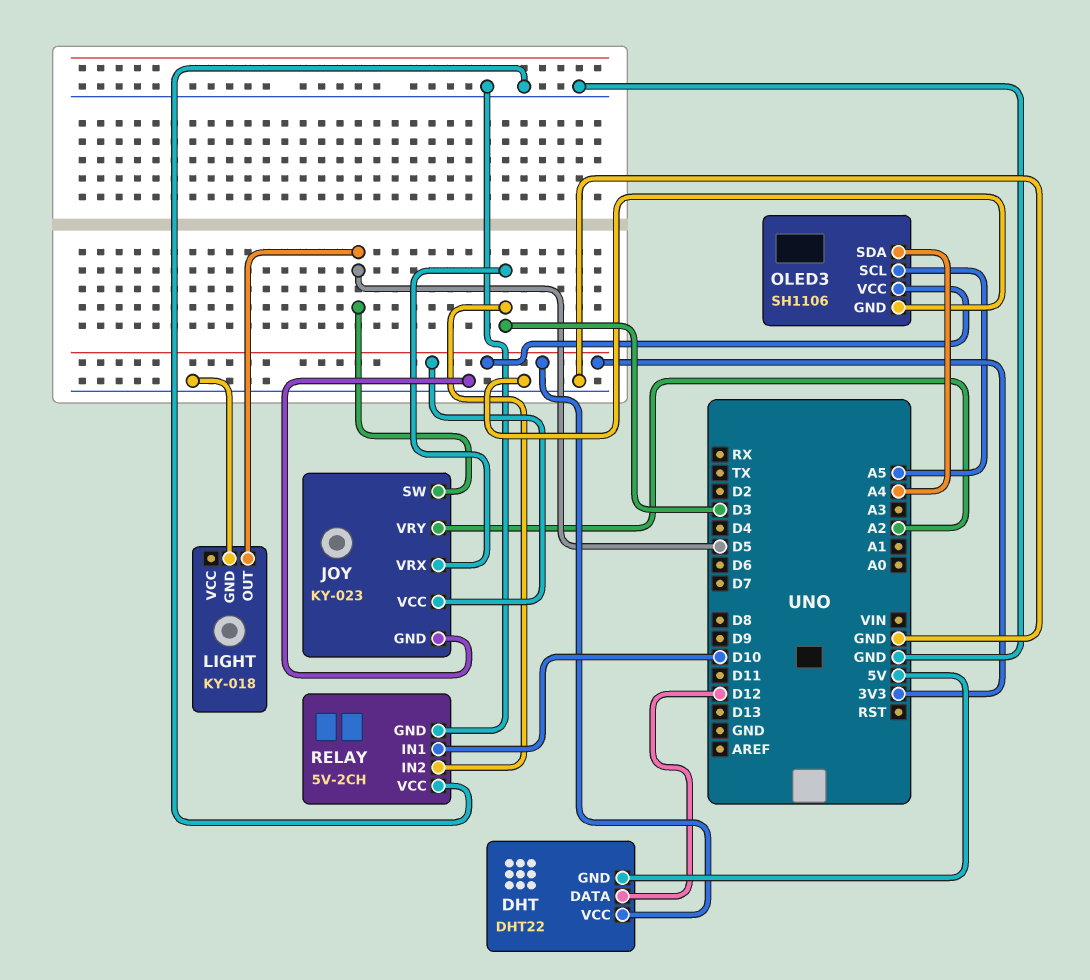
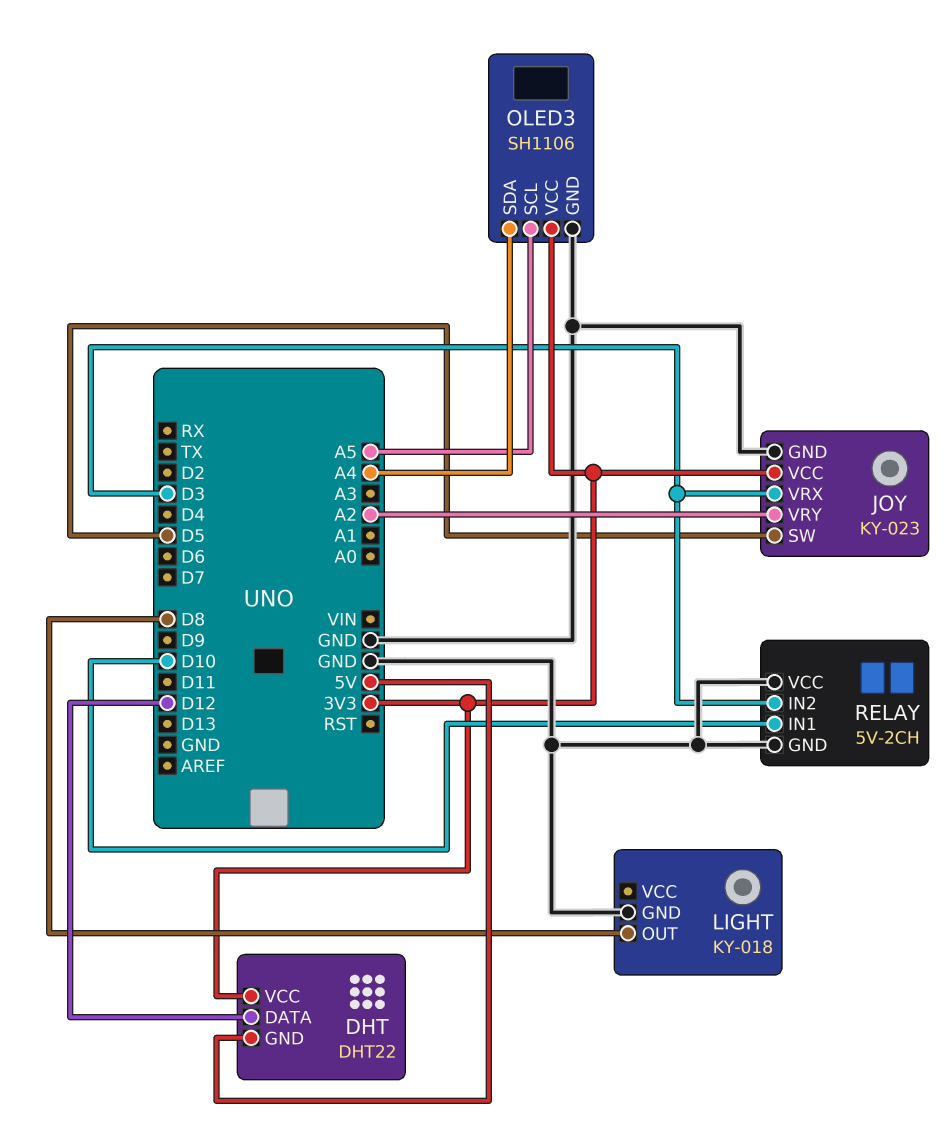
LIGHT pin OUT: D5 -> D8

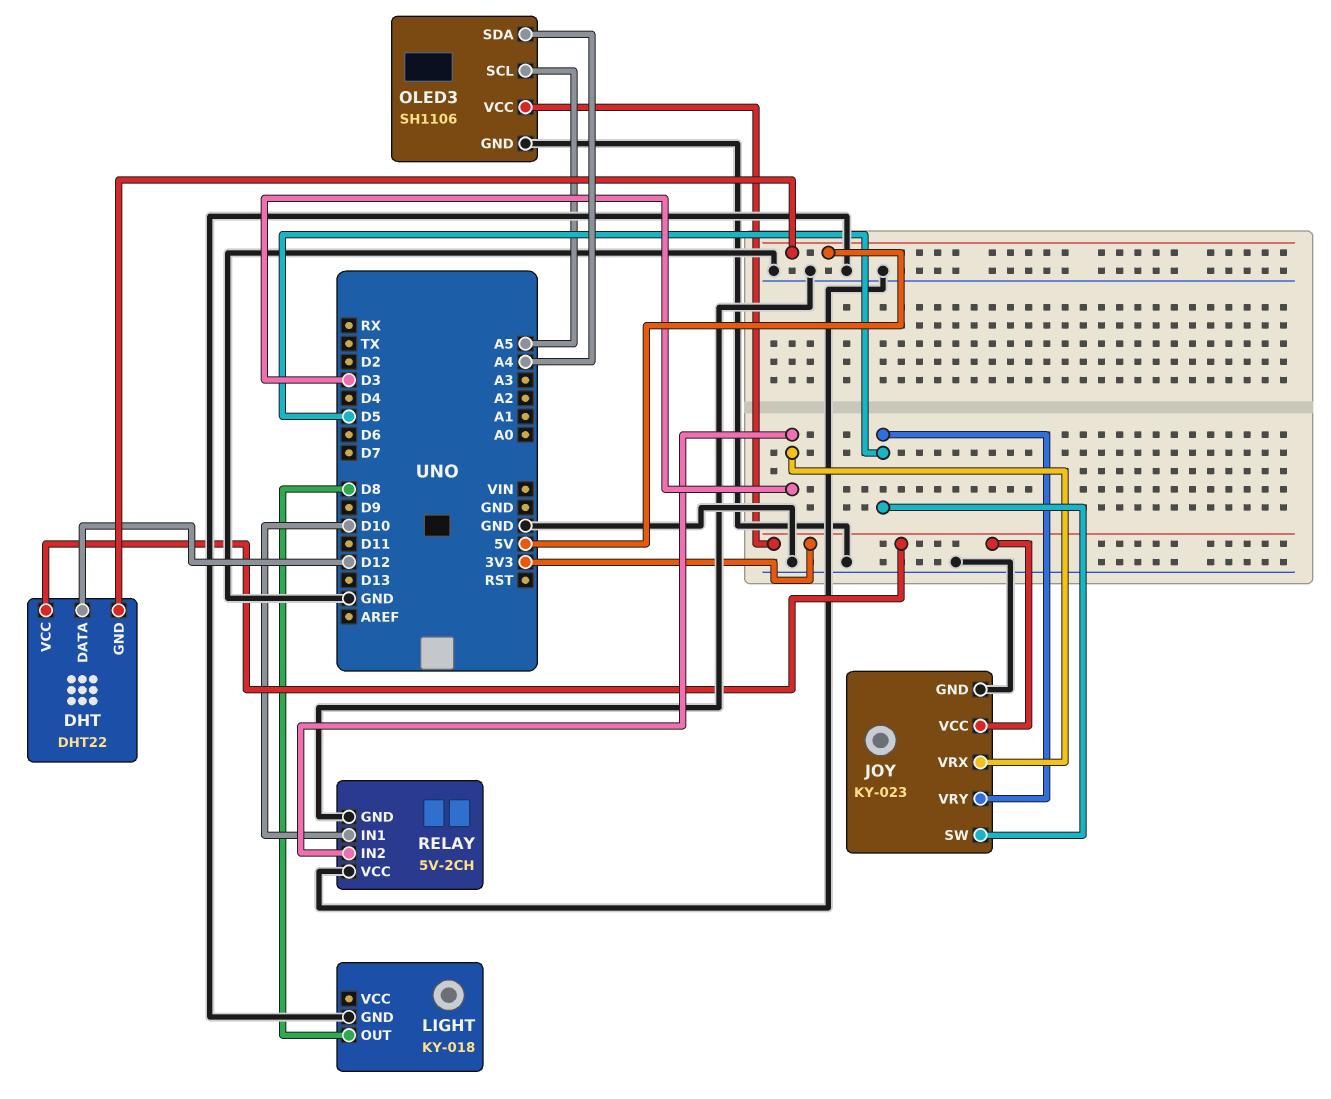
JOY pin VRY: A2 -> D5

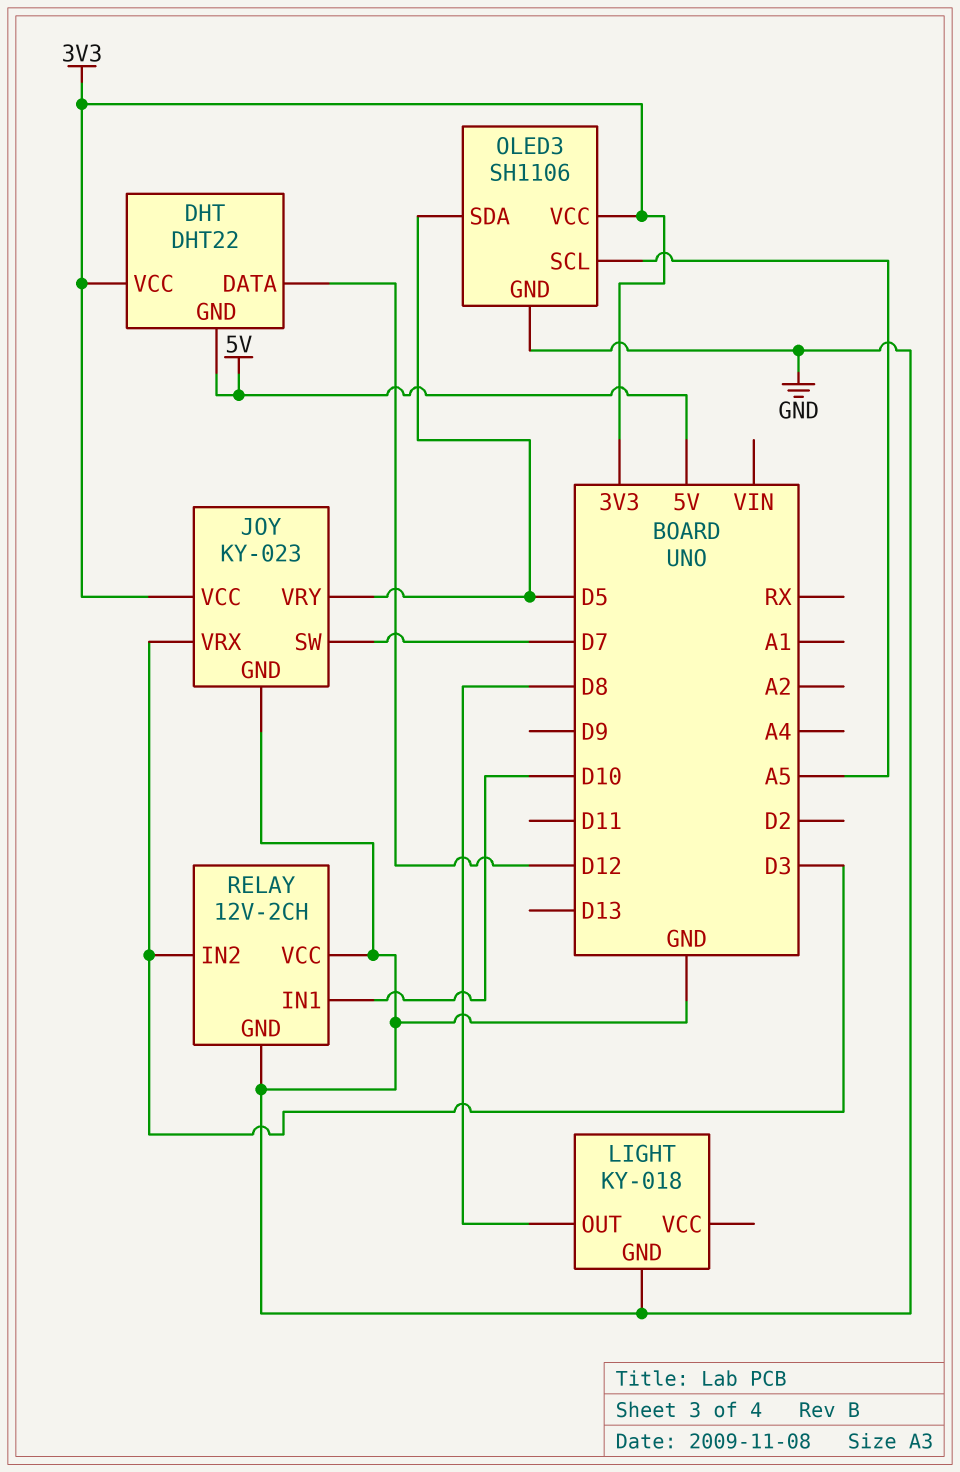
JOY pin SW: D5 -> D7
OLED3 pin SDA: A4 -> D5
RELAY: 5V-2CH -> 12V-2CH

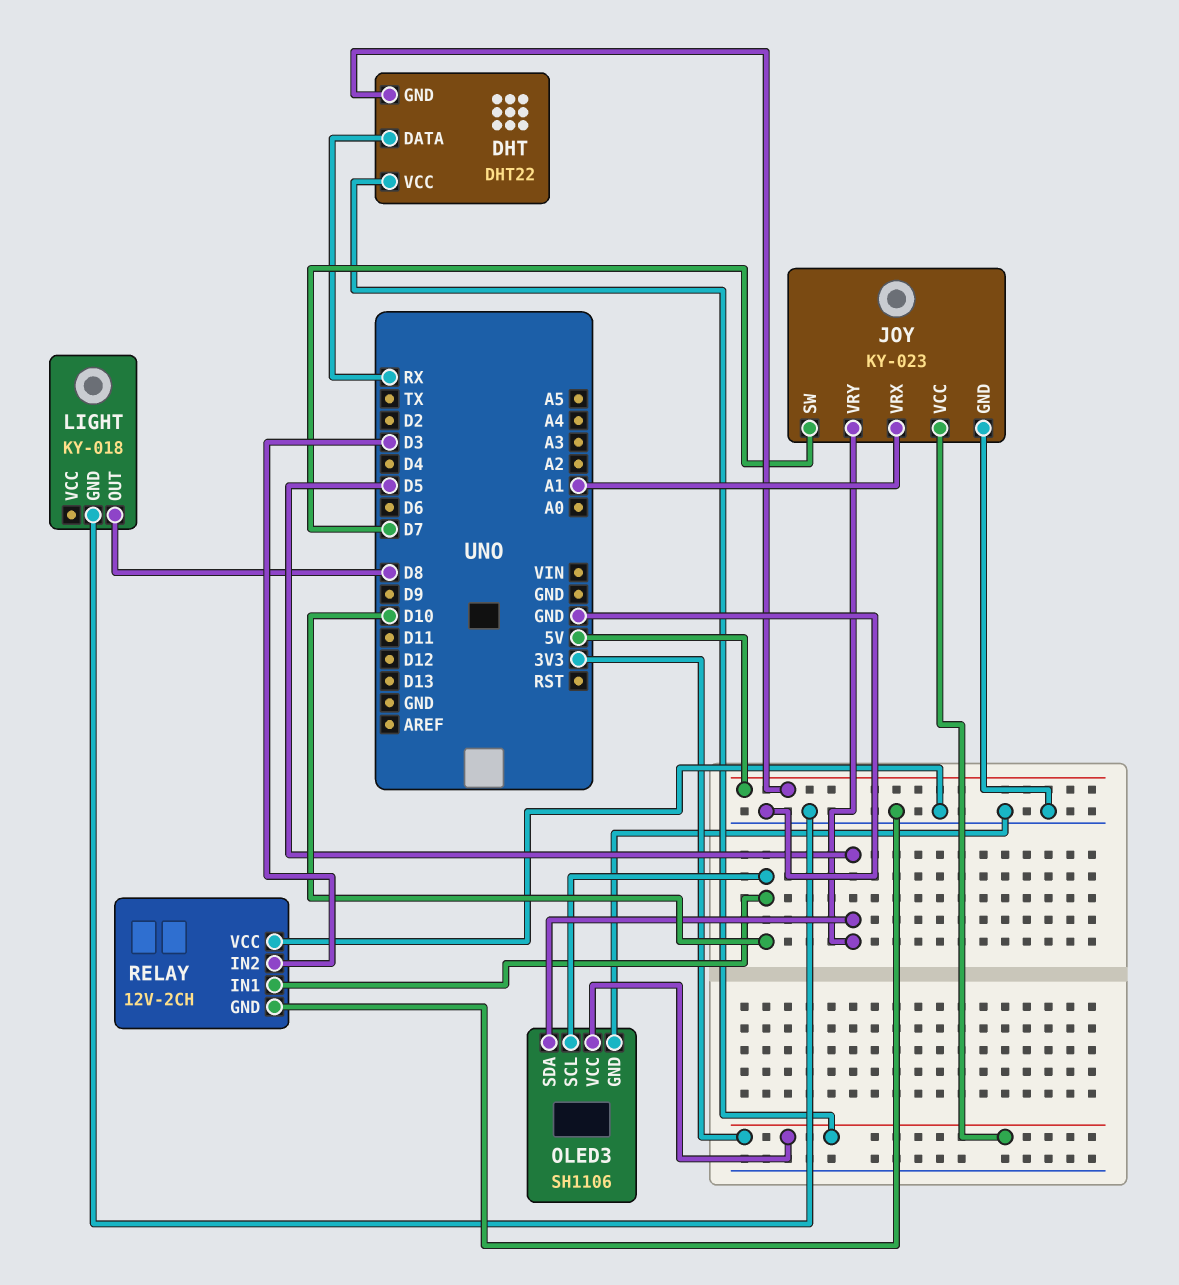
DHT pin DATA: D12 -> RX
JOY pin VRX: D3 -> A1
OLED3 pin SCL: A5 -> D10

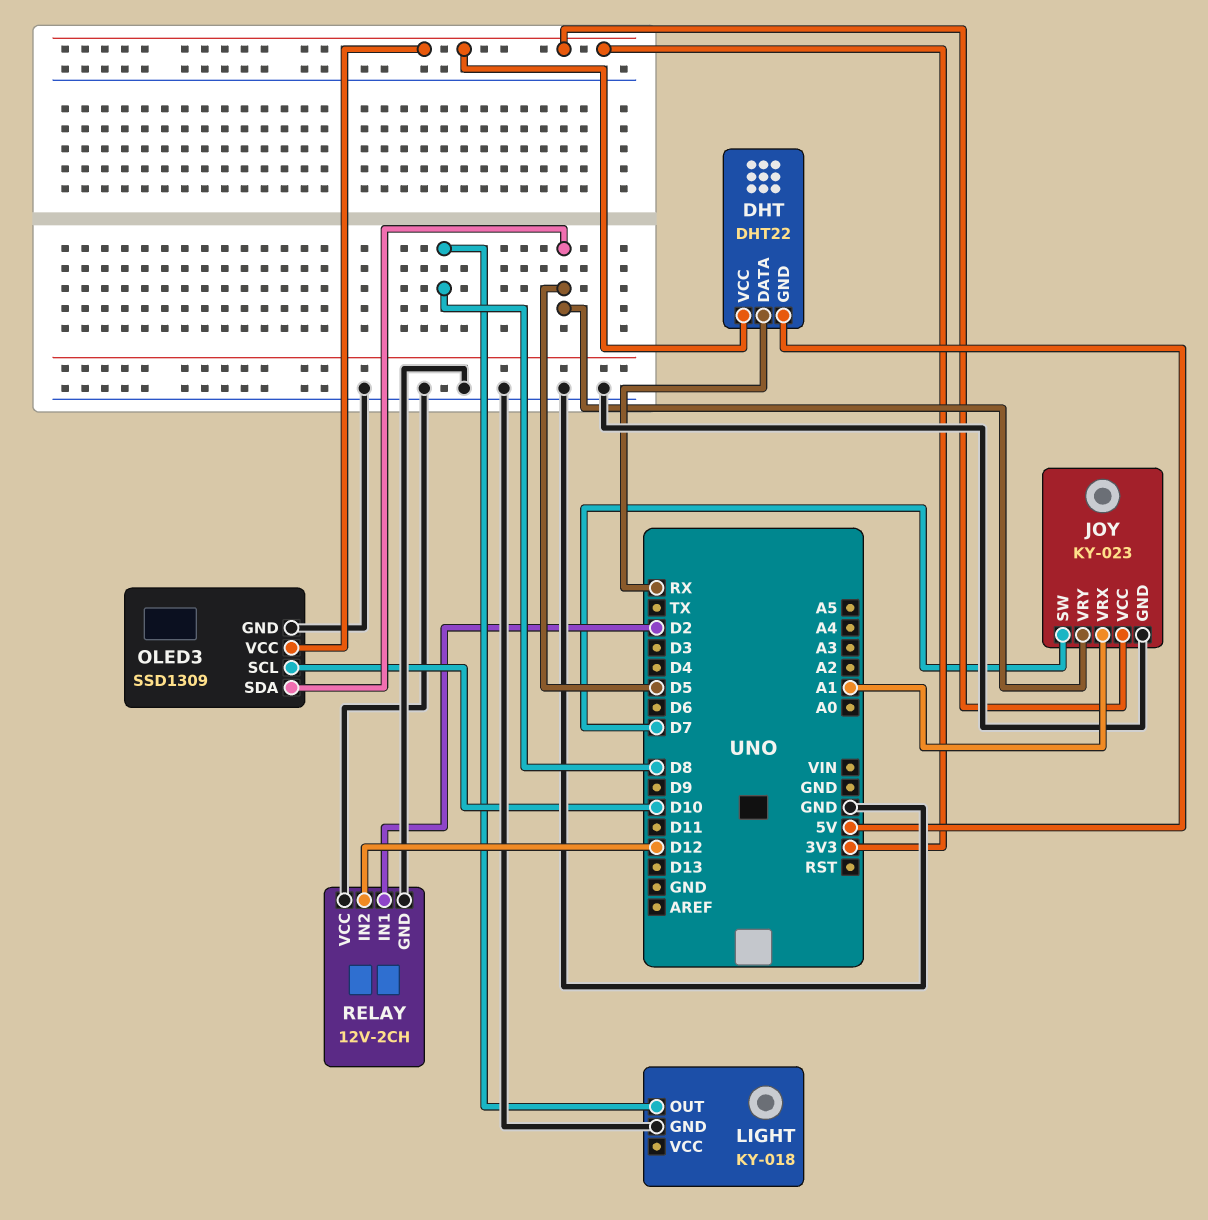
OLED3: SH1106 -> SSD1309
RELAY pin IN1: D10 -> D2
RELAY pin IN2: D3 -> D12

